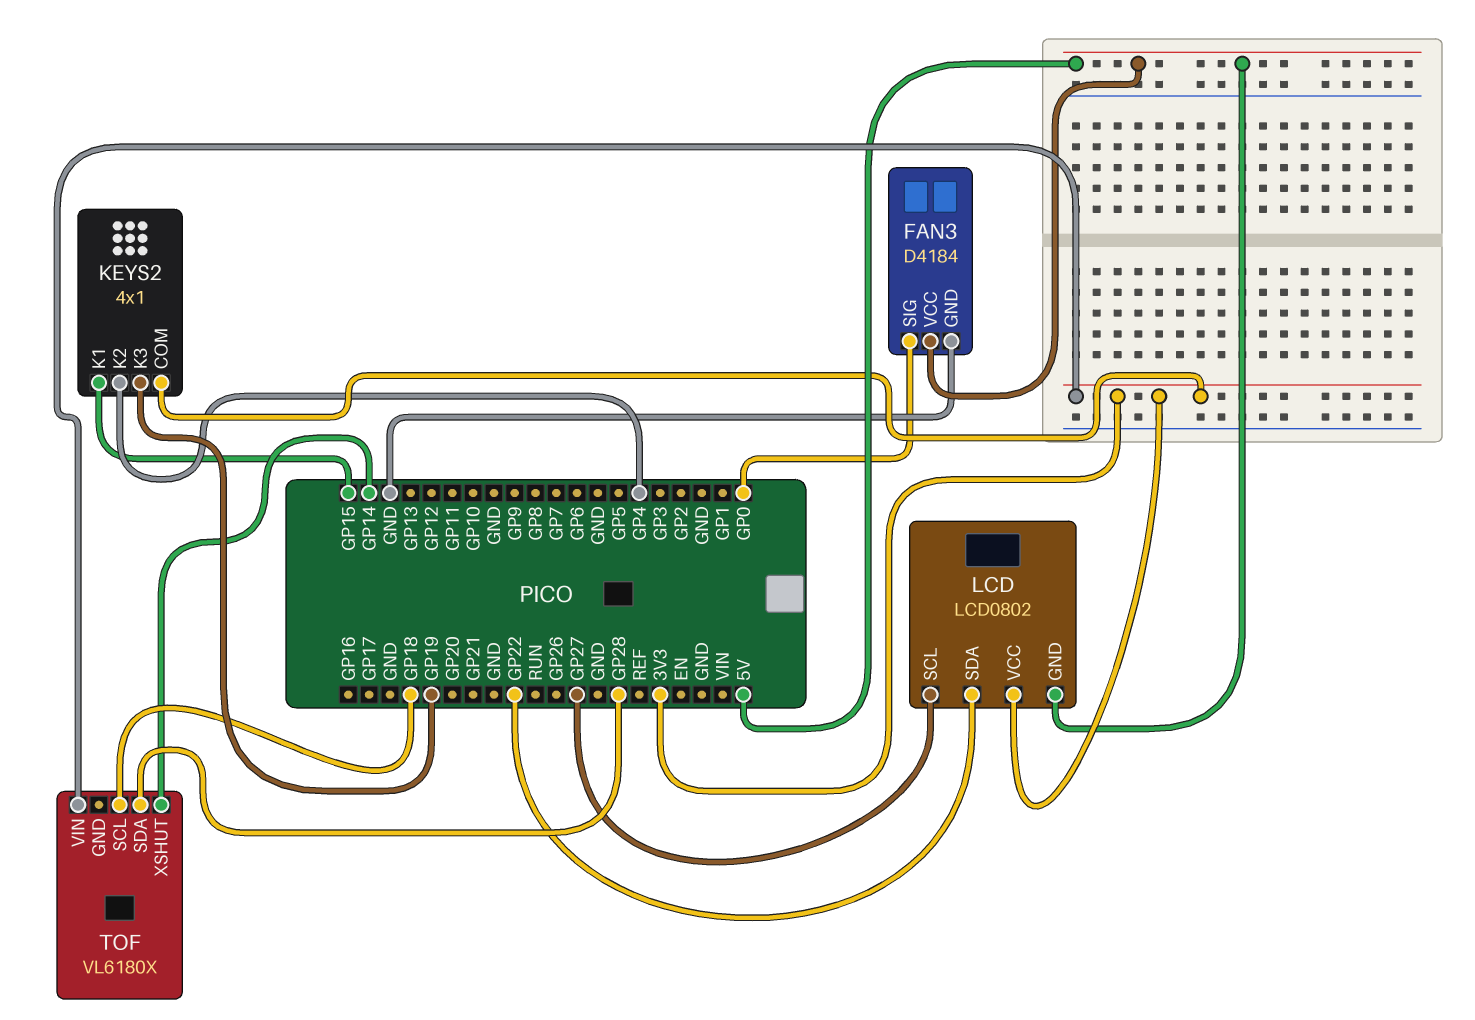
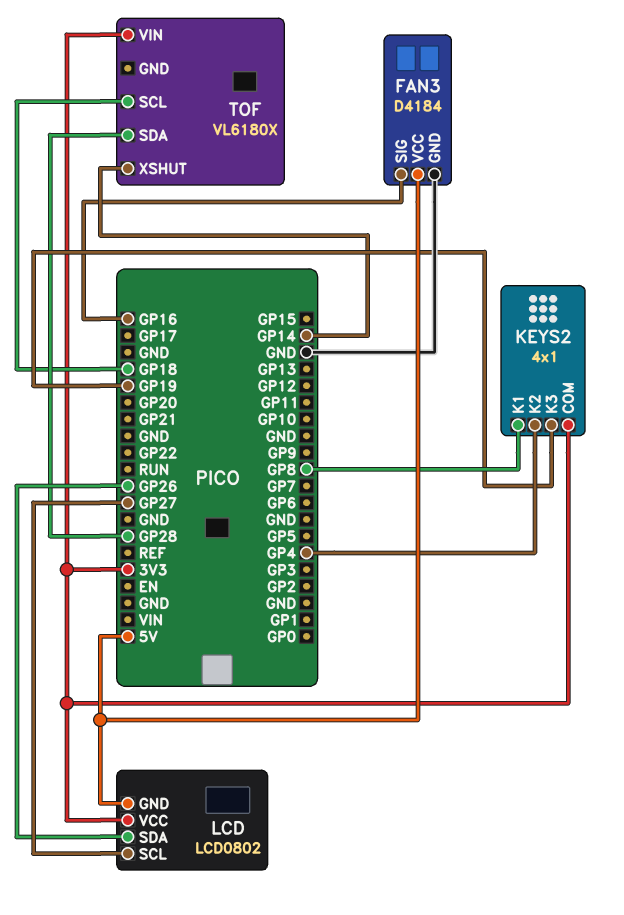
FAN3 pin SIG: GP0 -> GP16
KEYS2 pin K1: GP15 -> GP8
LCD pin SDA: GP22 -> GP26

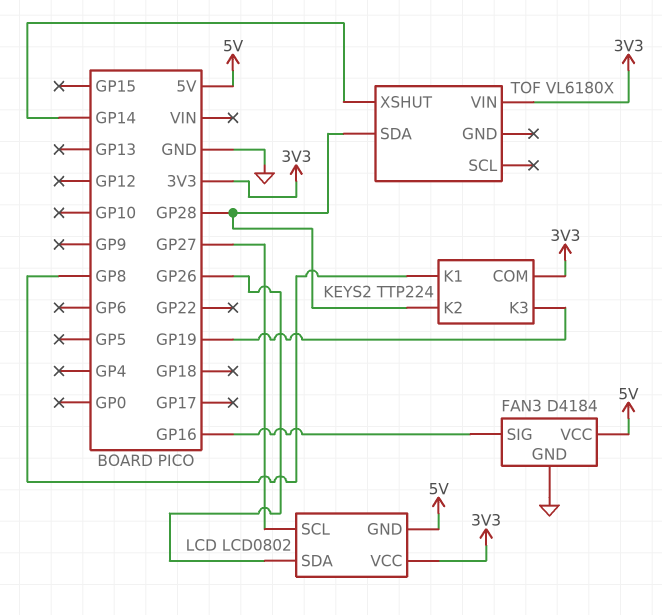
KEYS2: 4x1 -> TTP224
KEYS2 pin K2: GP4 -> GP28
TOF pin SCL: GP18 -> none

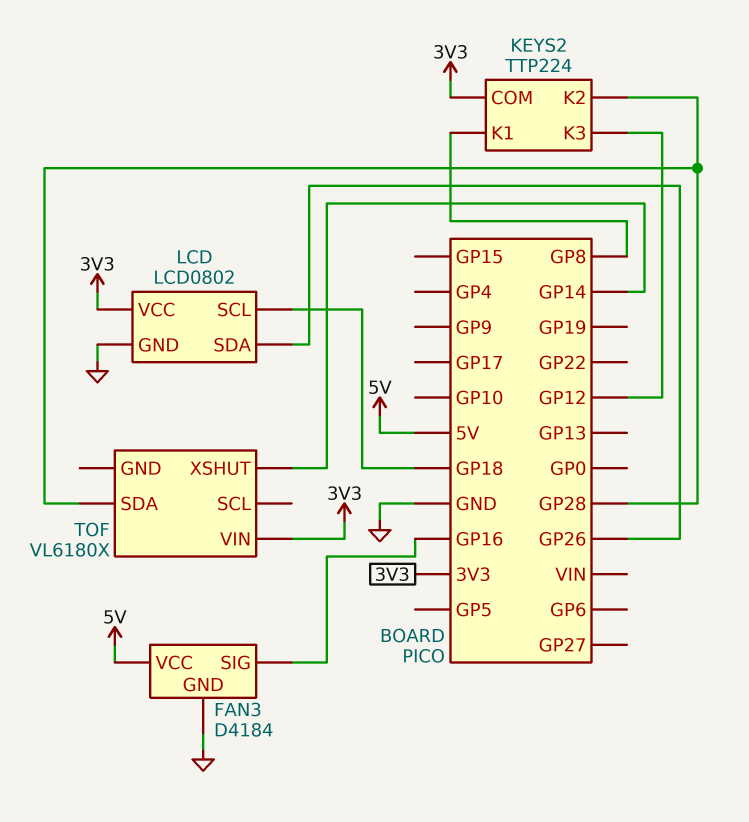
KEYS2 pin K3: GP19 -> GP12
LCD pin GND: 5V -> GND
LCD pin SCL: GP27 -> GP18

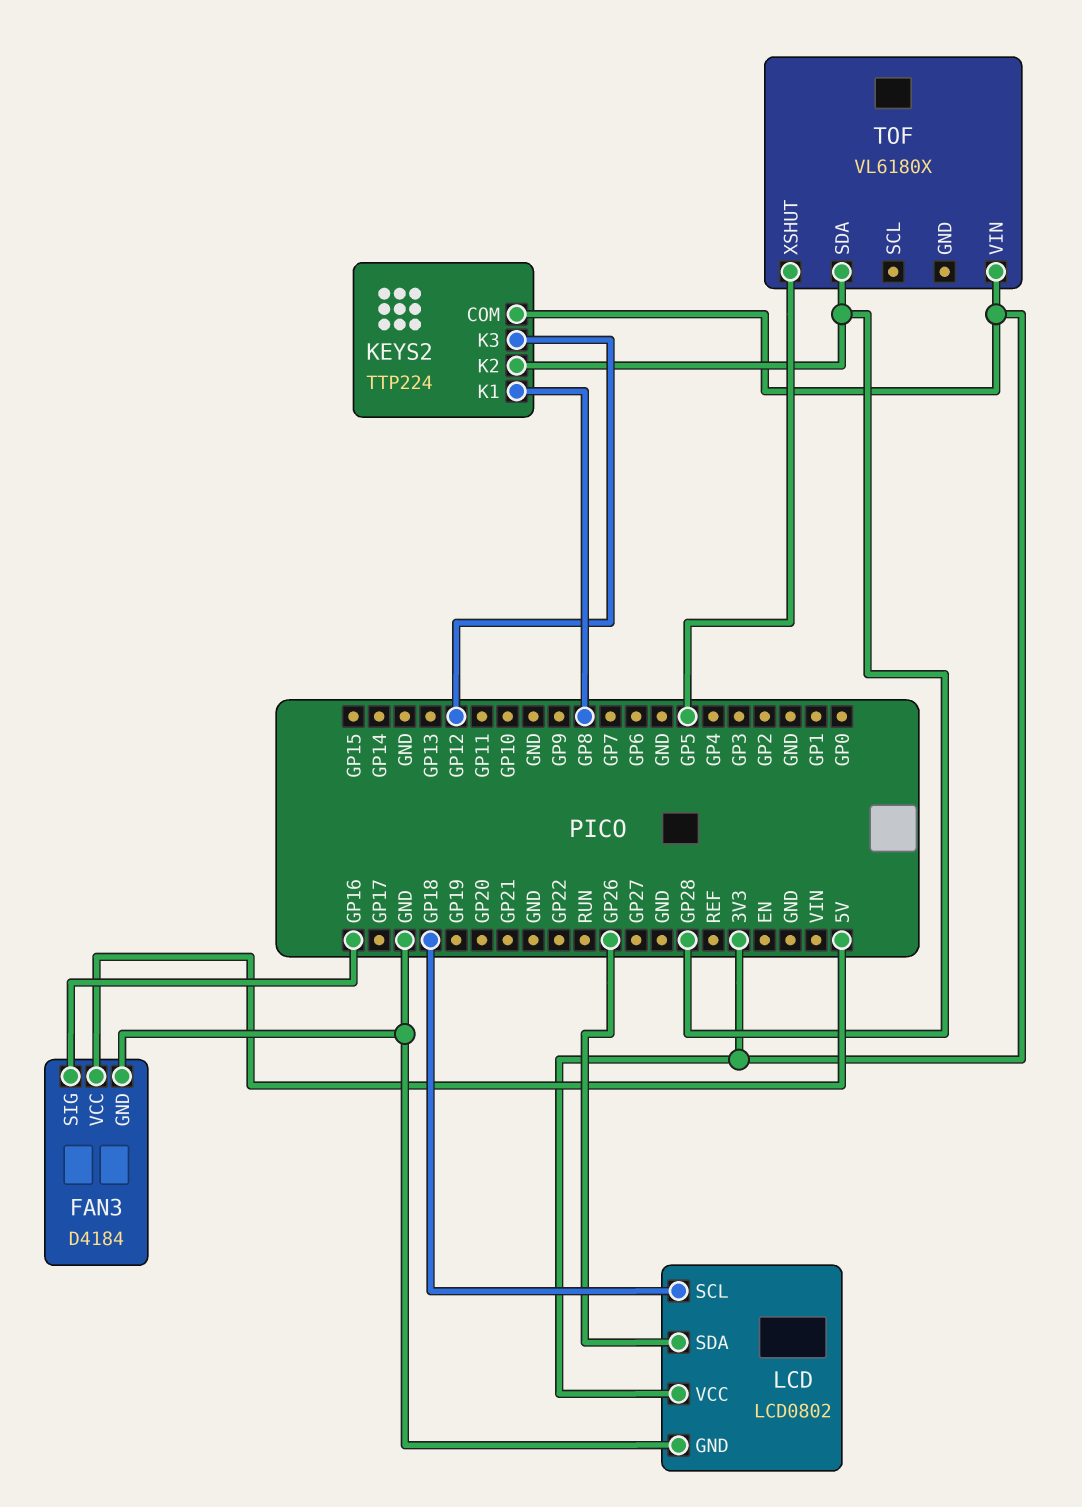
TOF pin XSHUT: GP14 -> GP5

